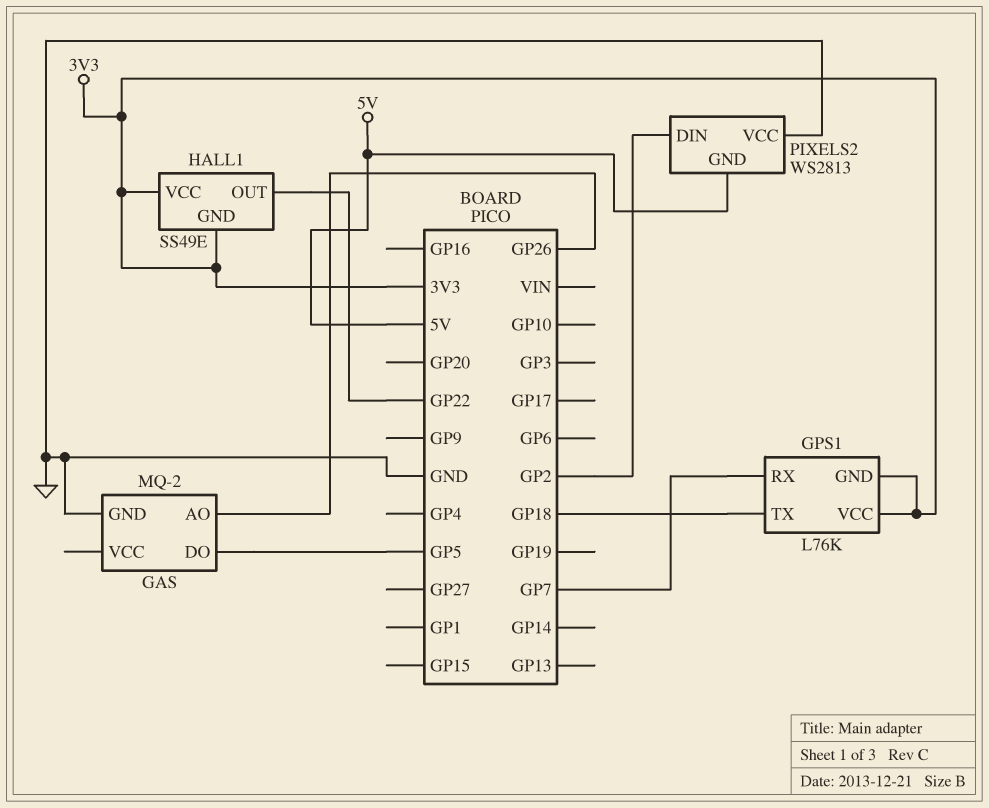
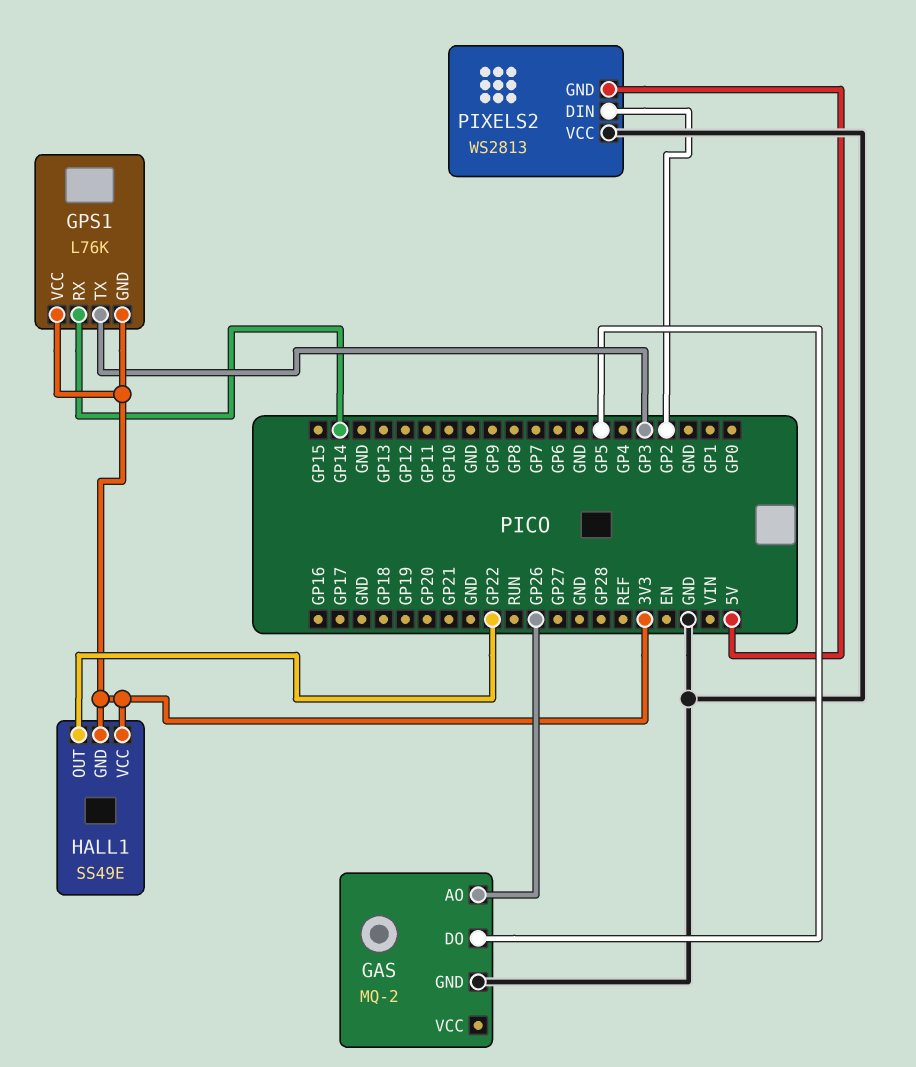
GPS1 pin RX: GP7 -> GP14
GPS1 pin TX: GP18 -> GP3

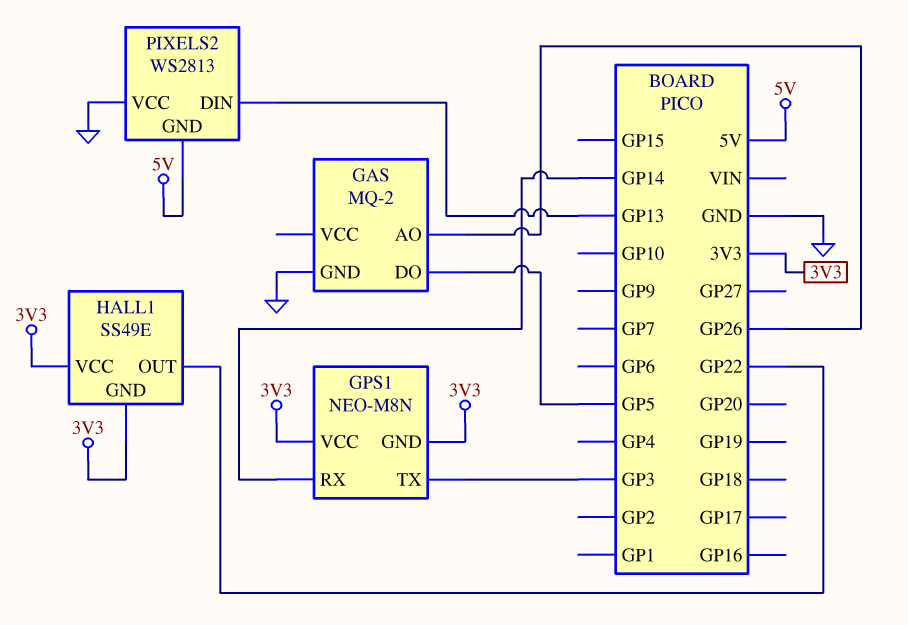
GPS1: L76K -> NEO-M8N
PIXELS2 pin DIN: GP2 -> GP13

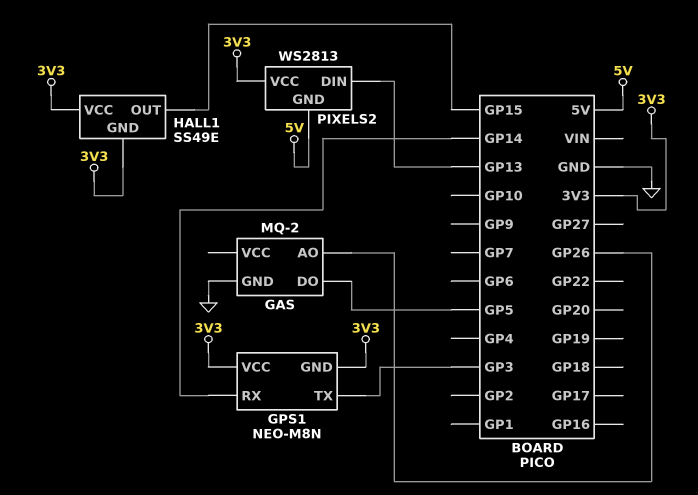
HALL1 pin OUT: GP22 -> GP15
PIXELS2 pin VCC: GND -> 3V3

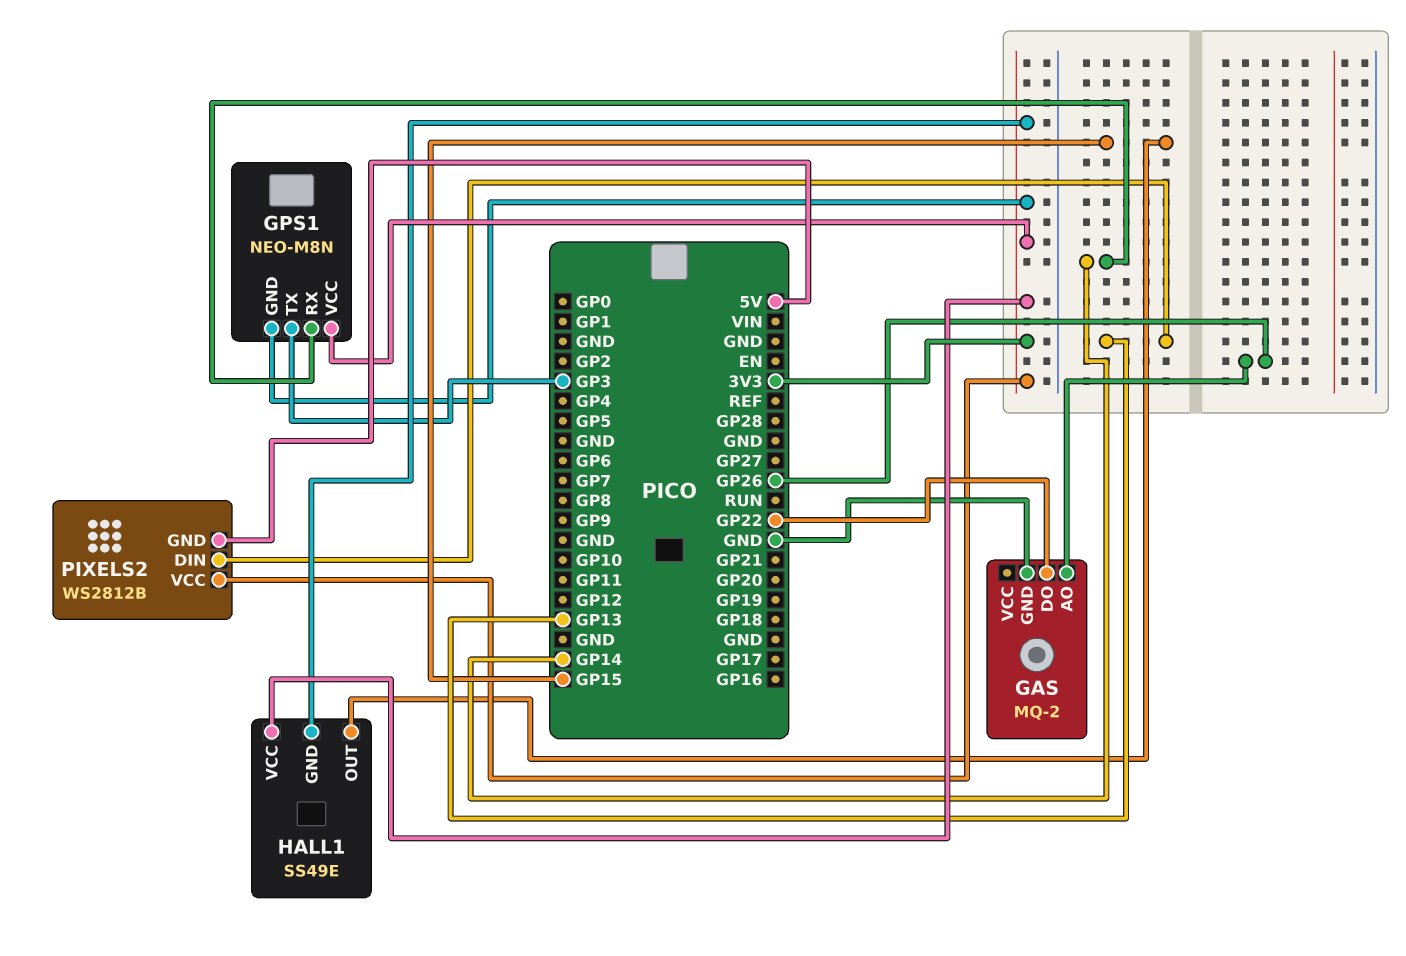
GAS pin DO: GP5 -> GP22
PIXELS2: WS2813 -> WS2812B

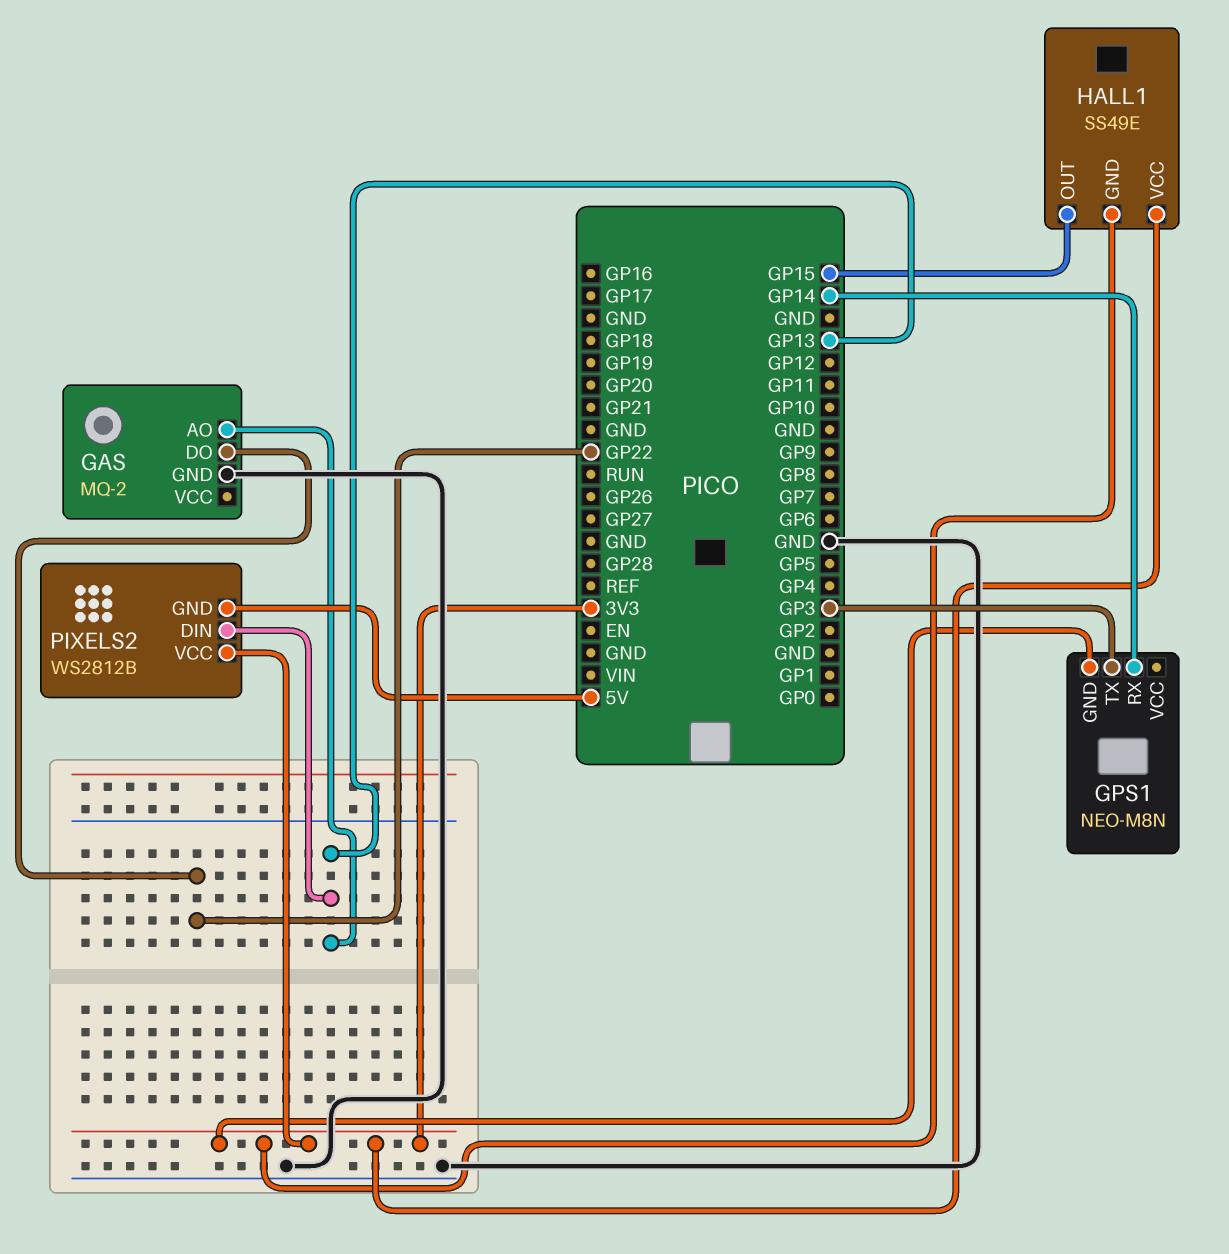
GAS pin AO: GP26 -> GP13
GPS1 pin VCC: 3V3 -> none

